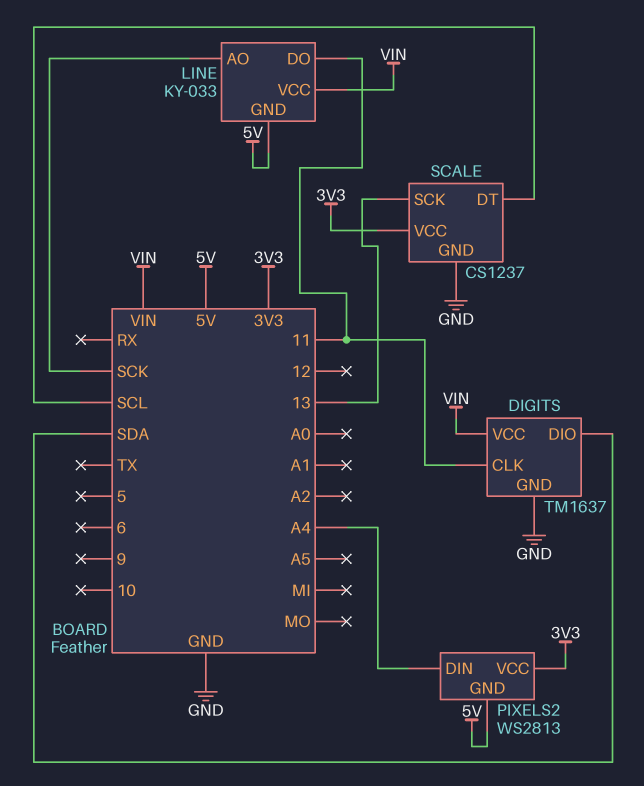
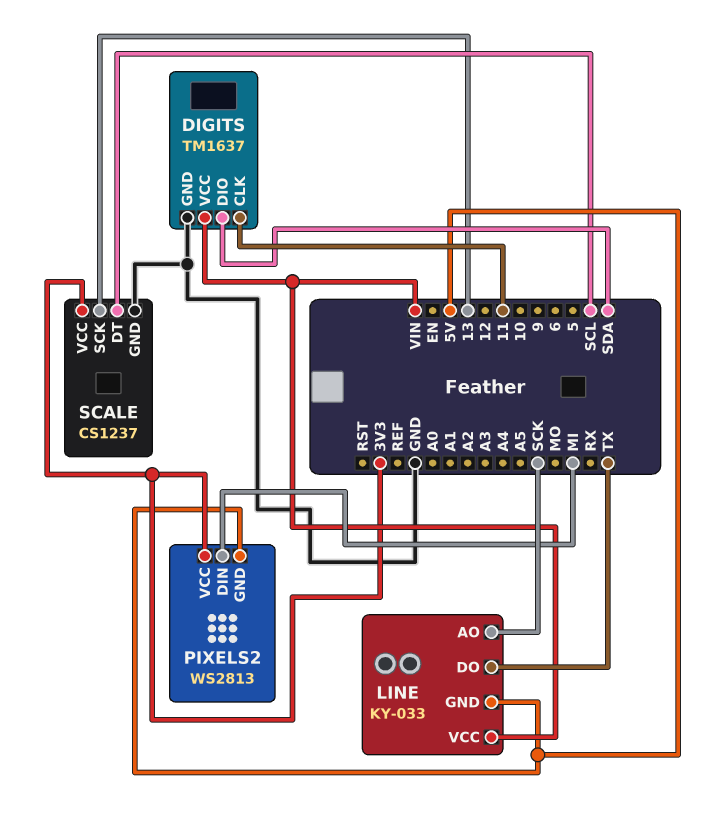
LINE pin DO: 11 -> TX
PIXELS2 pin DIN: A4 -> MI

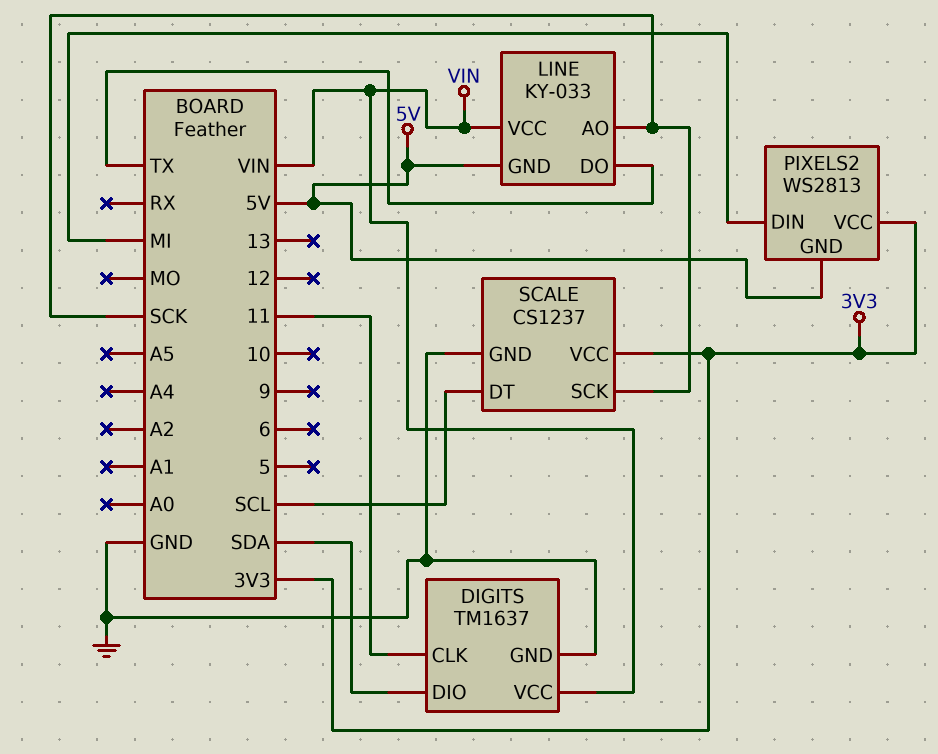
SCALE pin SCK: 13 -> SCK

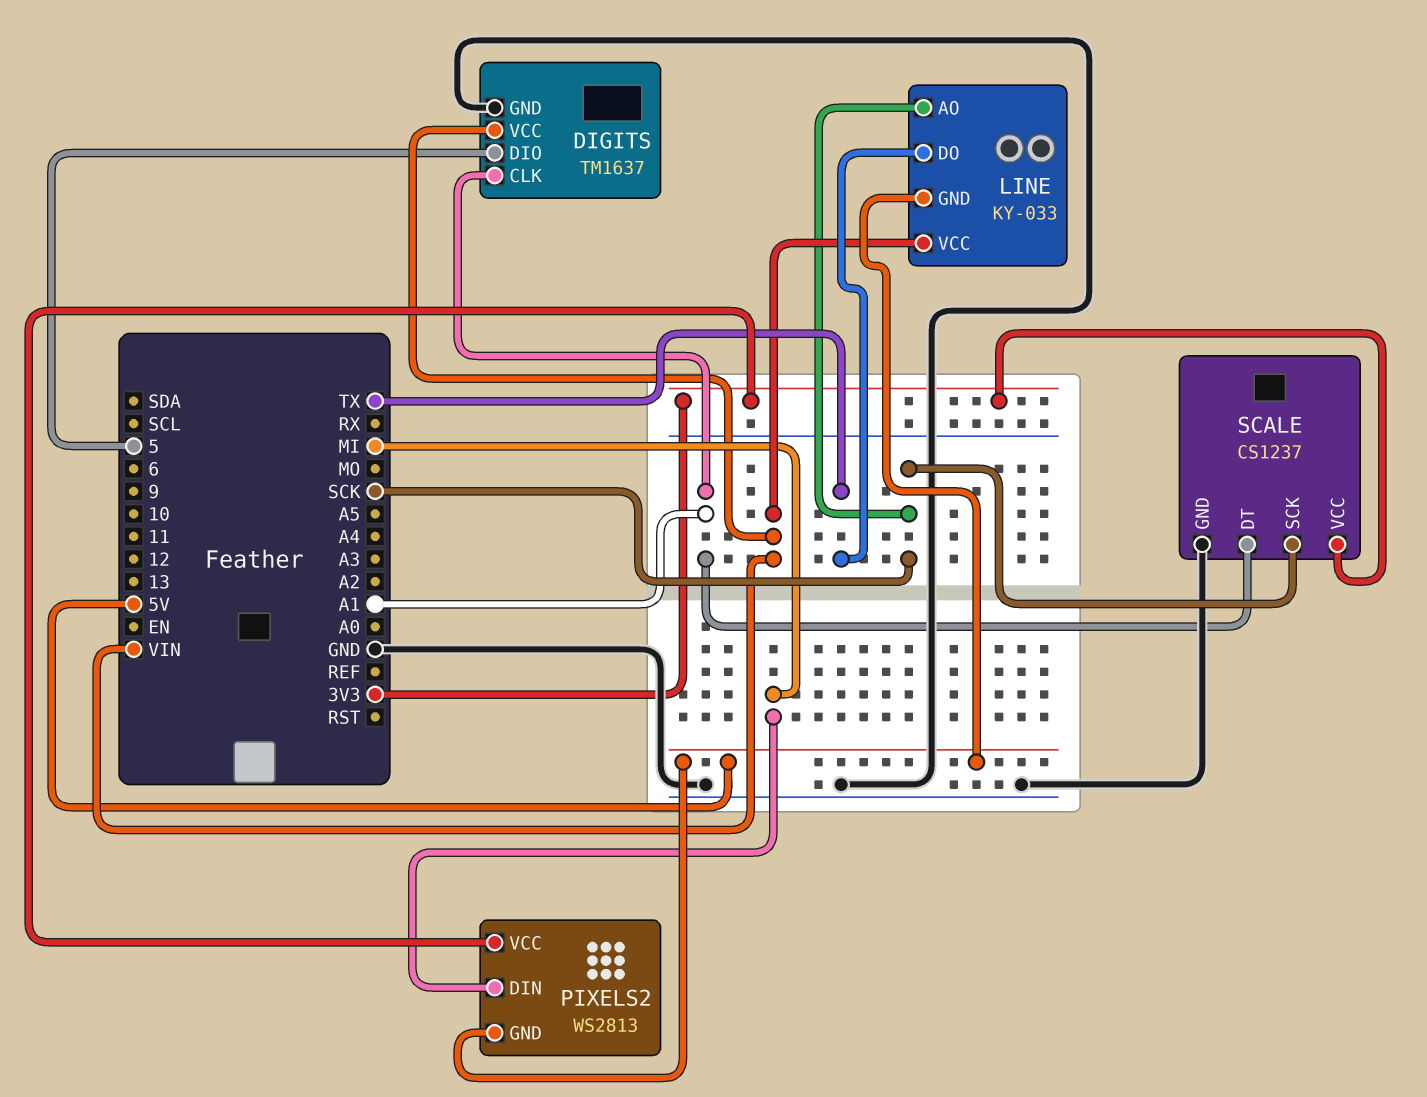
DIGITS pin CLK: 11 -> A1
DIGITS pin DIO: SDA -> 5
SCALE pin DT: SCL -> A1

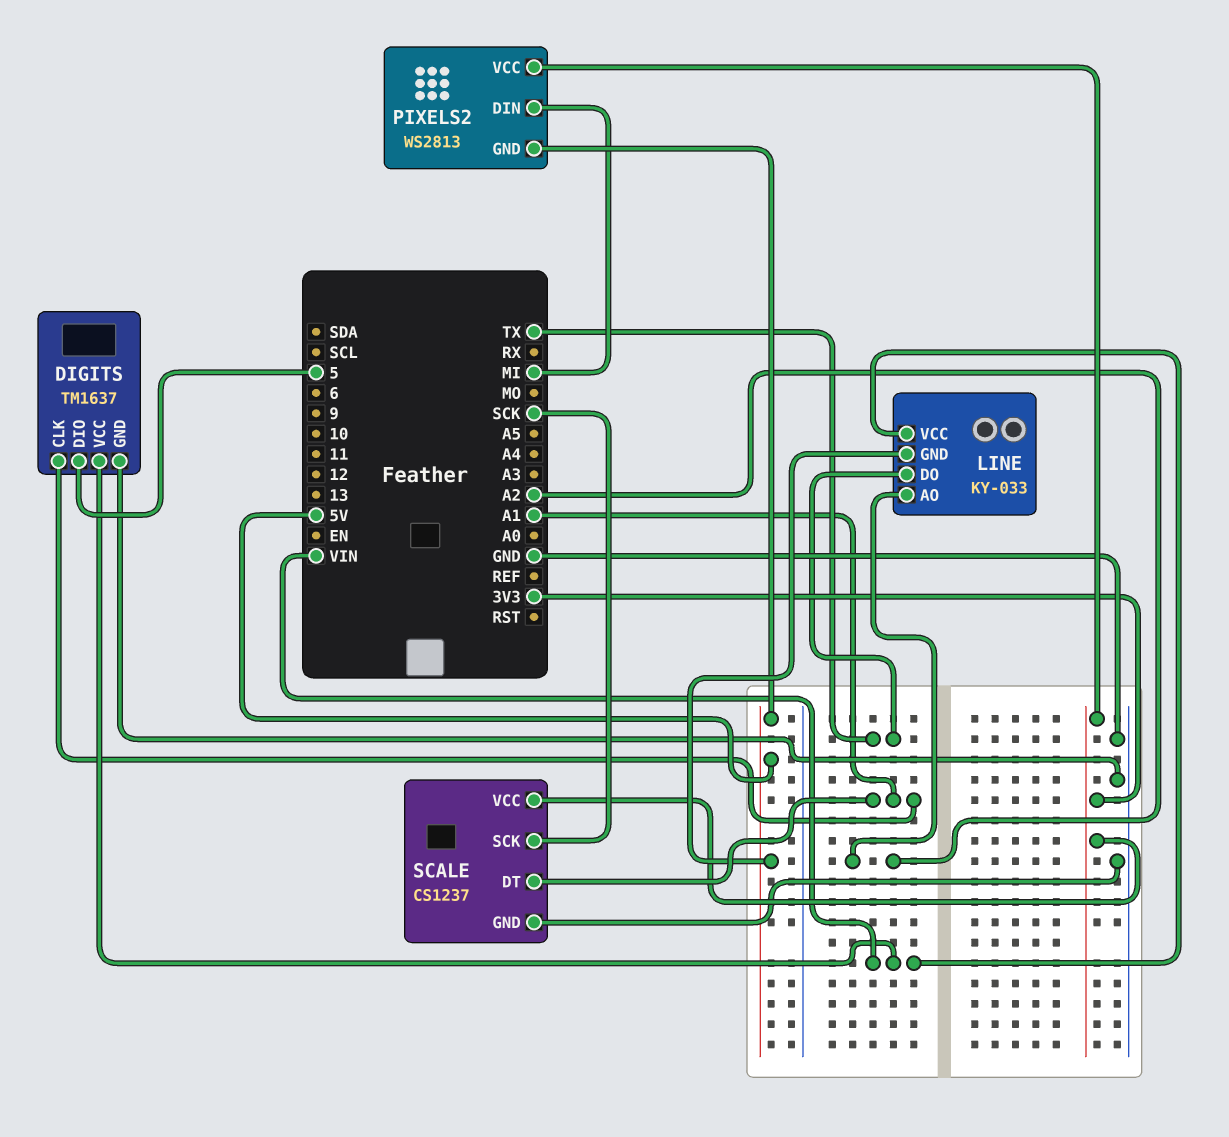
LINE pin AO: SCK -> A2

